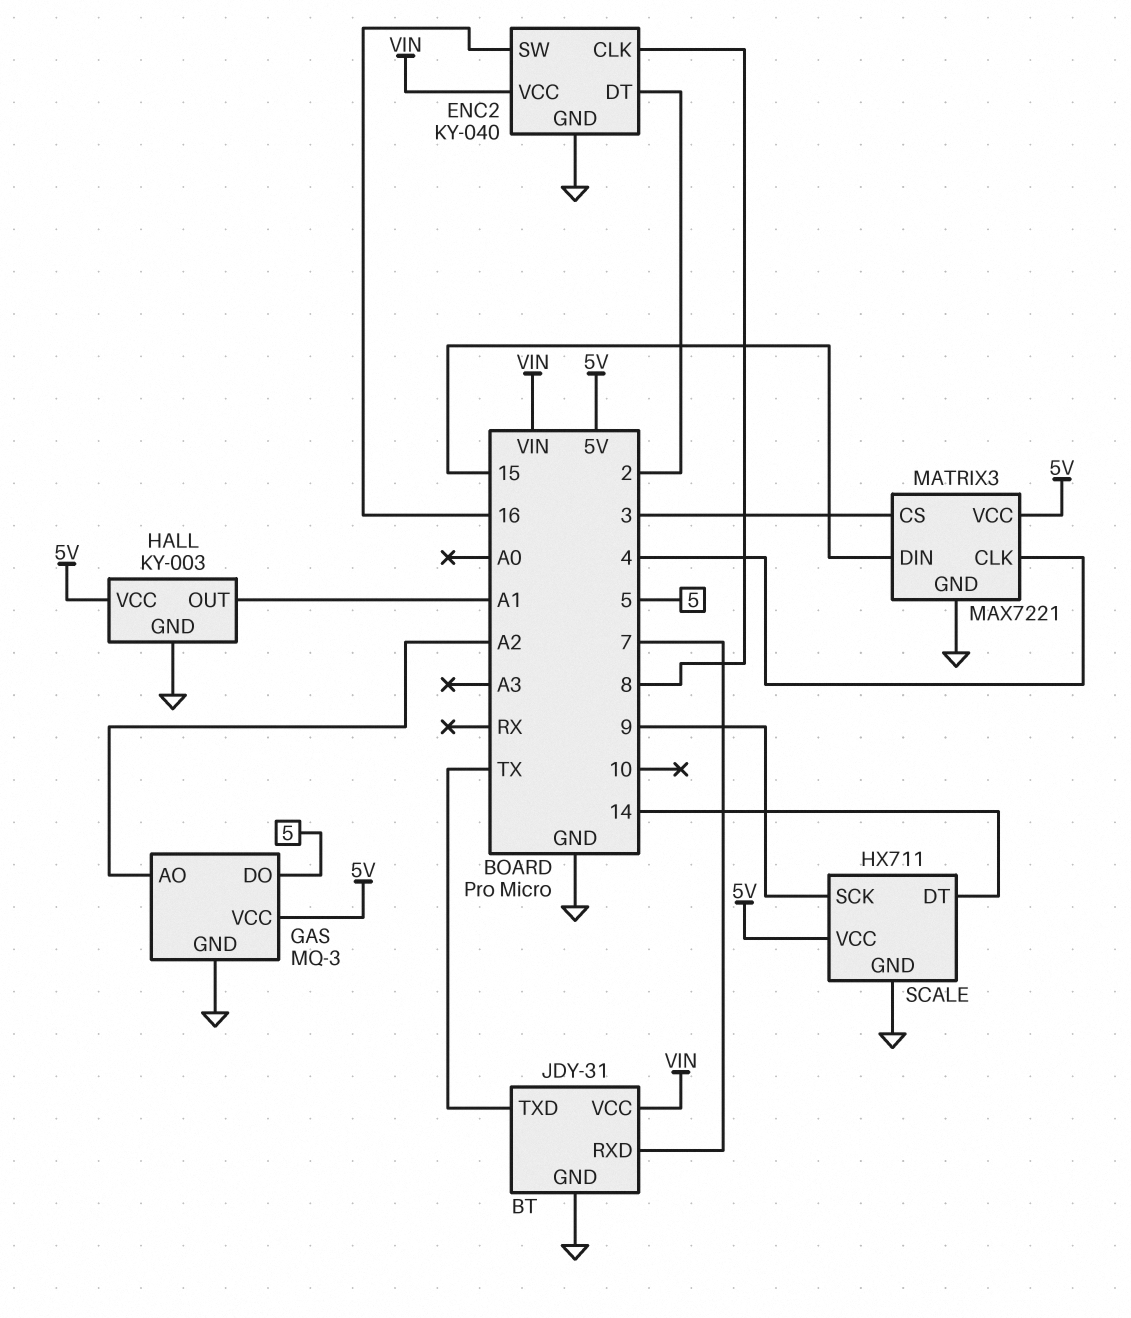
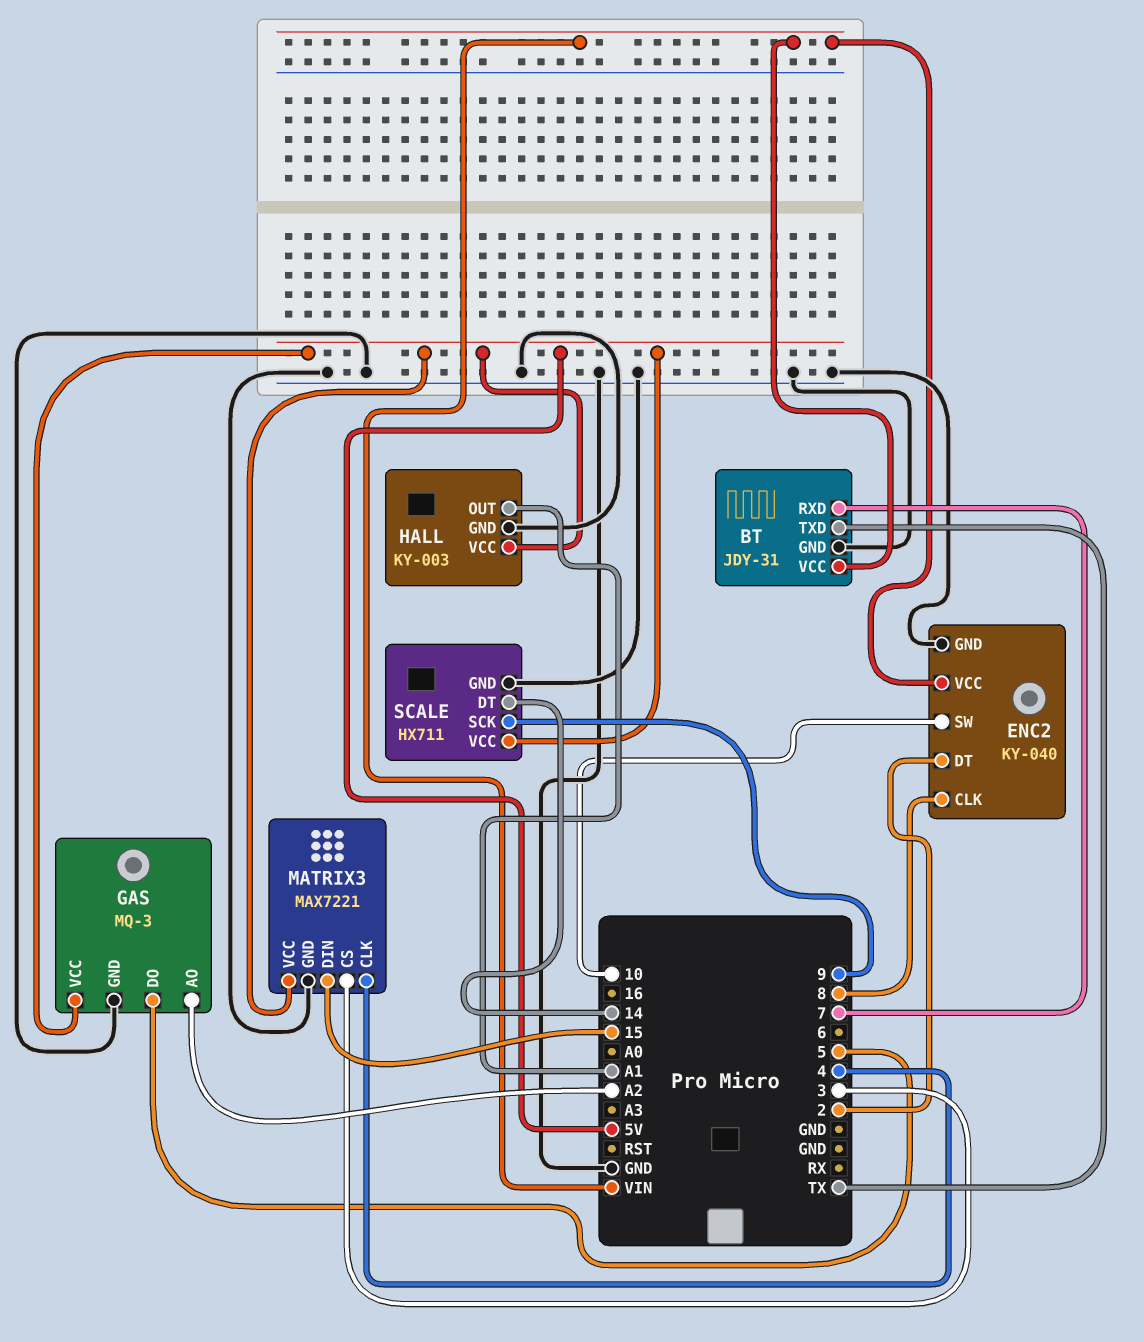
ENC2 pin SW: 16 -> 10

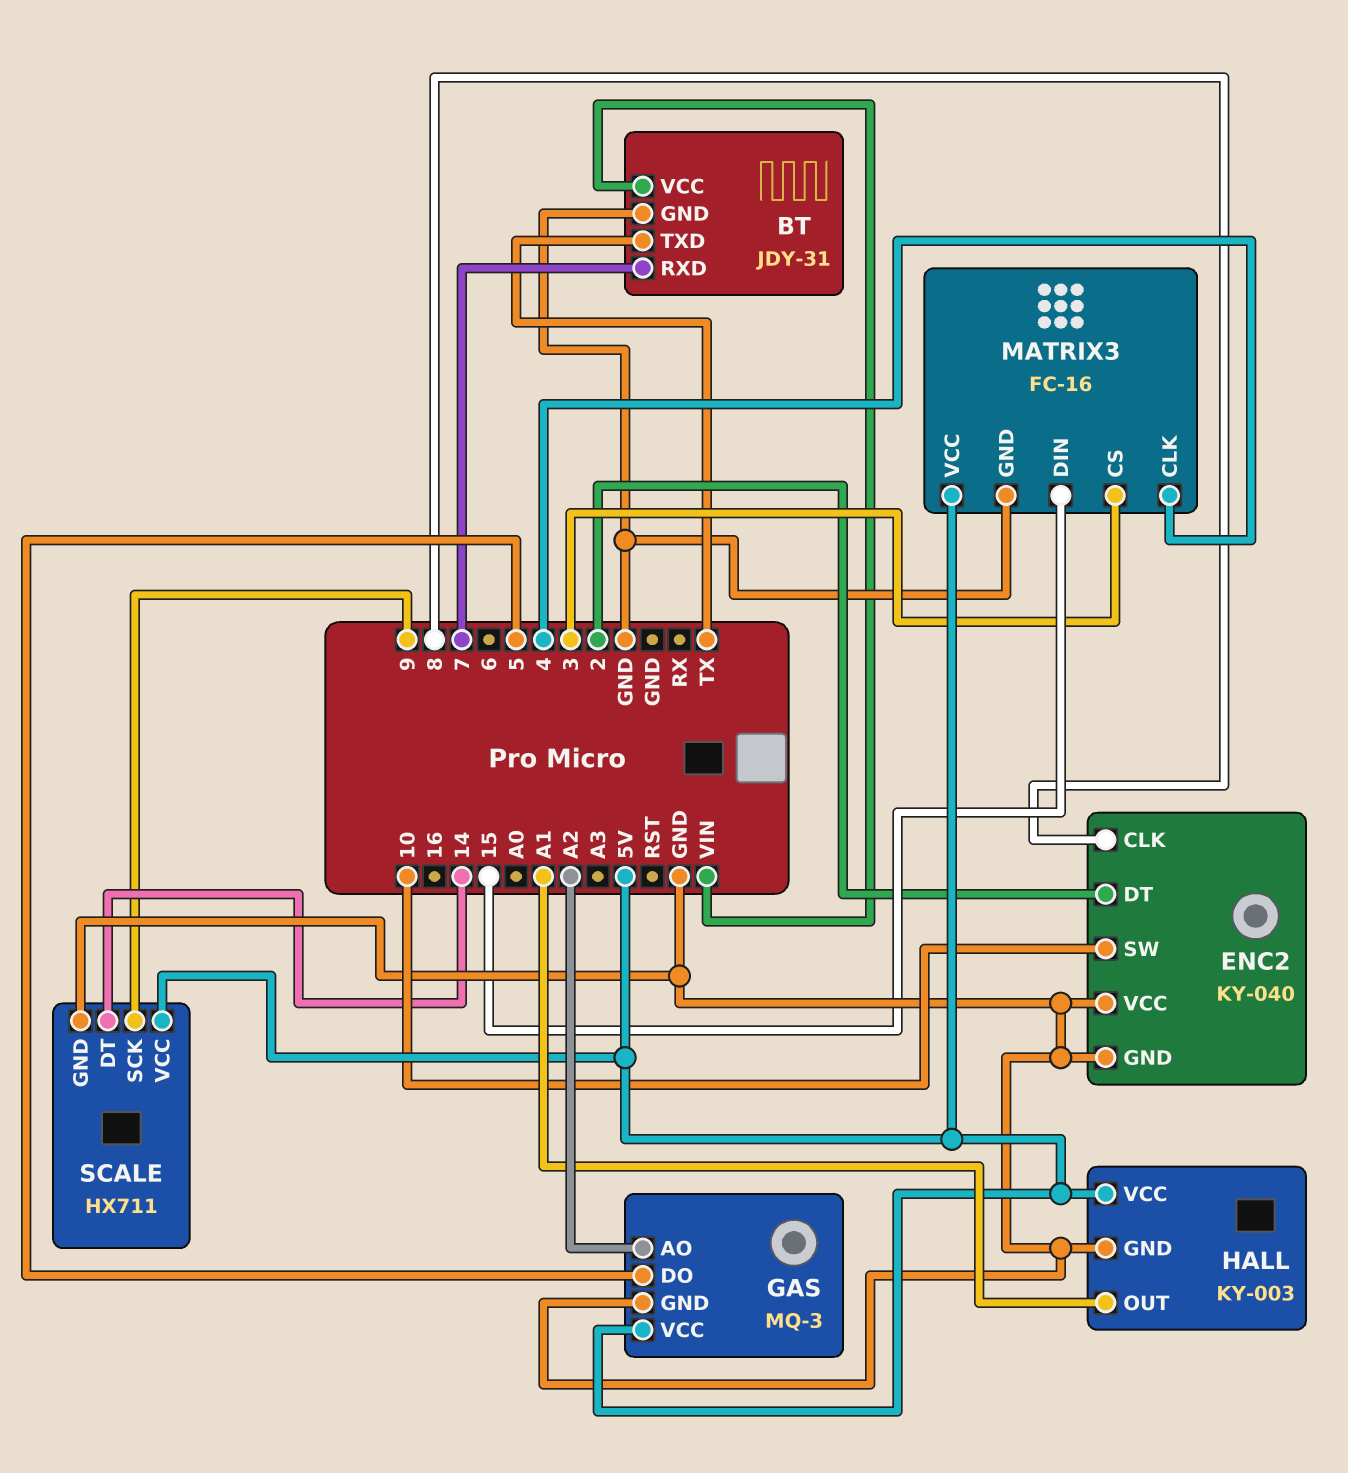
ENC2 pin VCC: VIN -> GND
MATRIX3: MAX7221 -> FC-16

